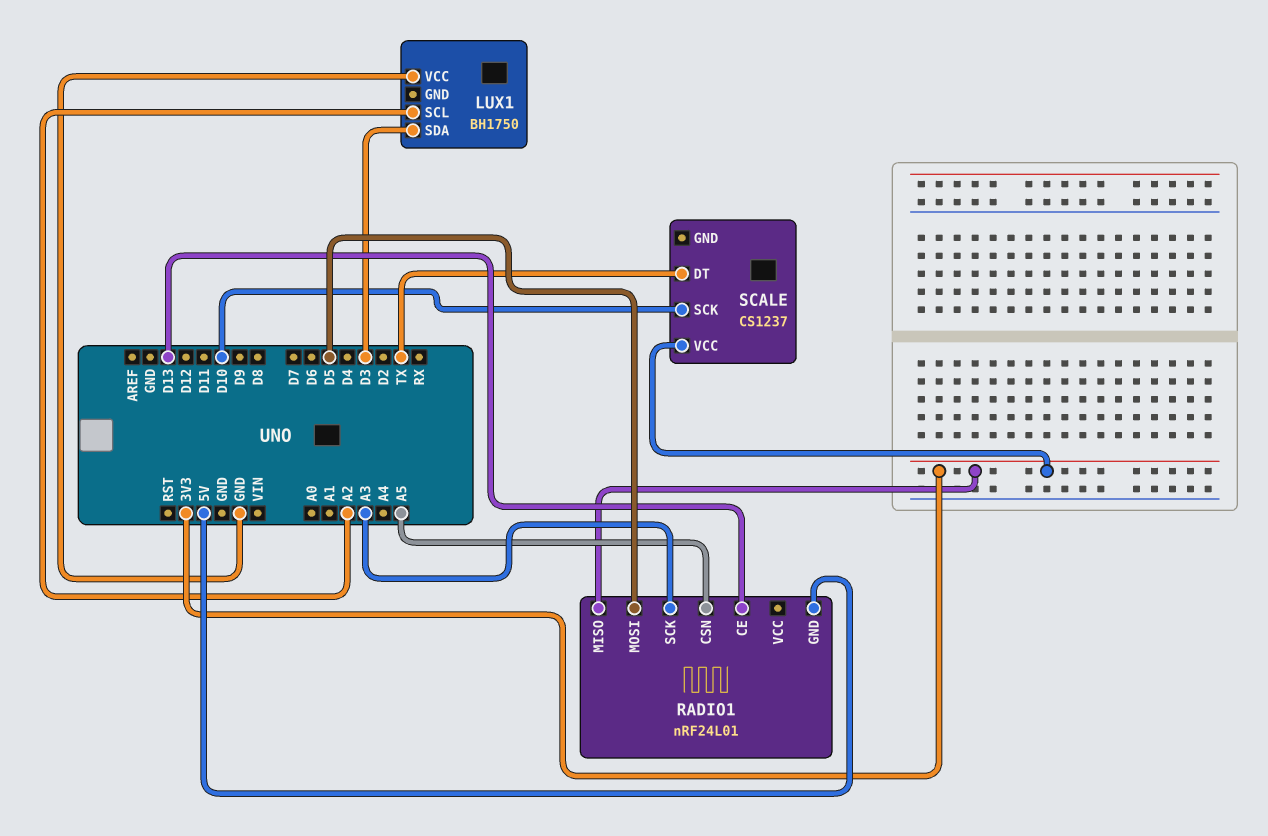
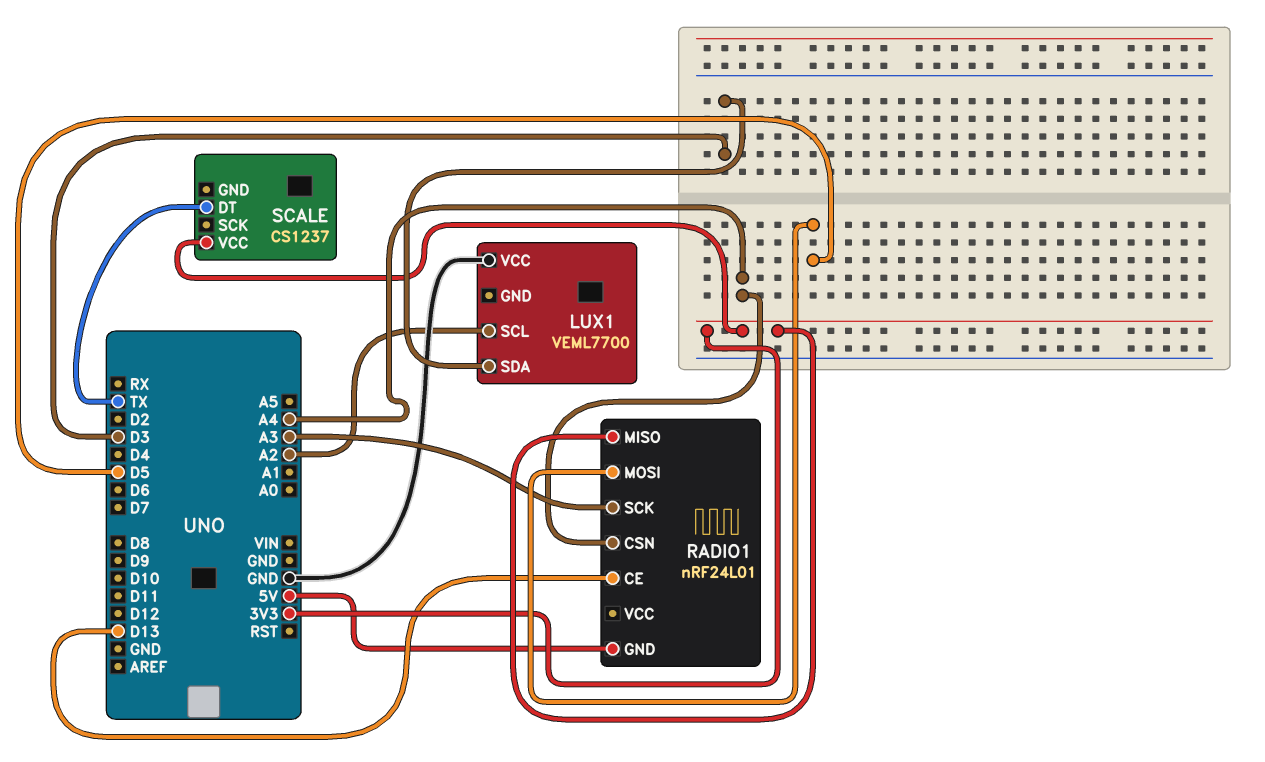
LUX1: BH1750 -> VEML7700
RADIO1 pin CSN: A5 -> A4
SCALE pin SCK: D10 -> none

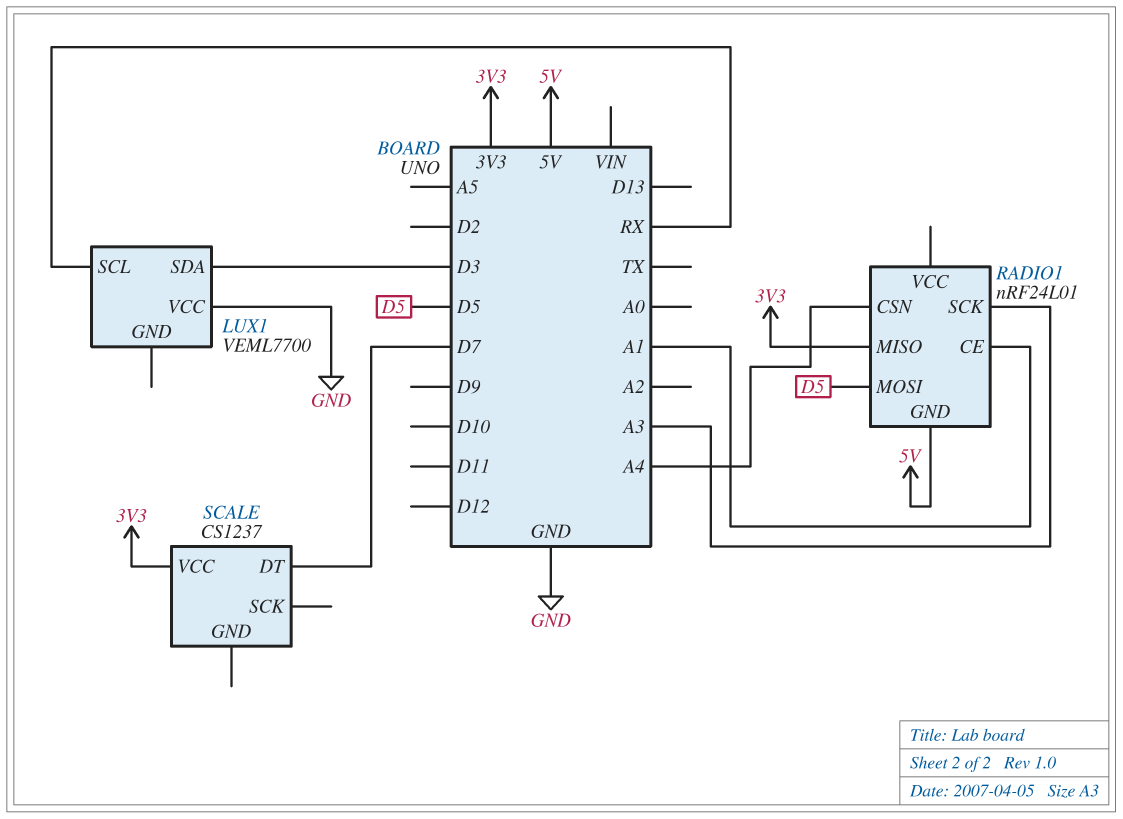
LUX1 pin SCL: A2 -> RX
RADIO1 pin CE: D13 -> A1
SCALE pin DT: TX -> D7

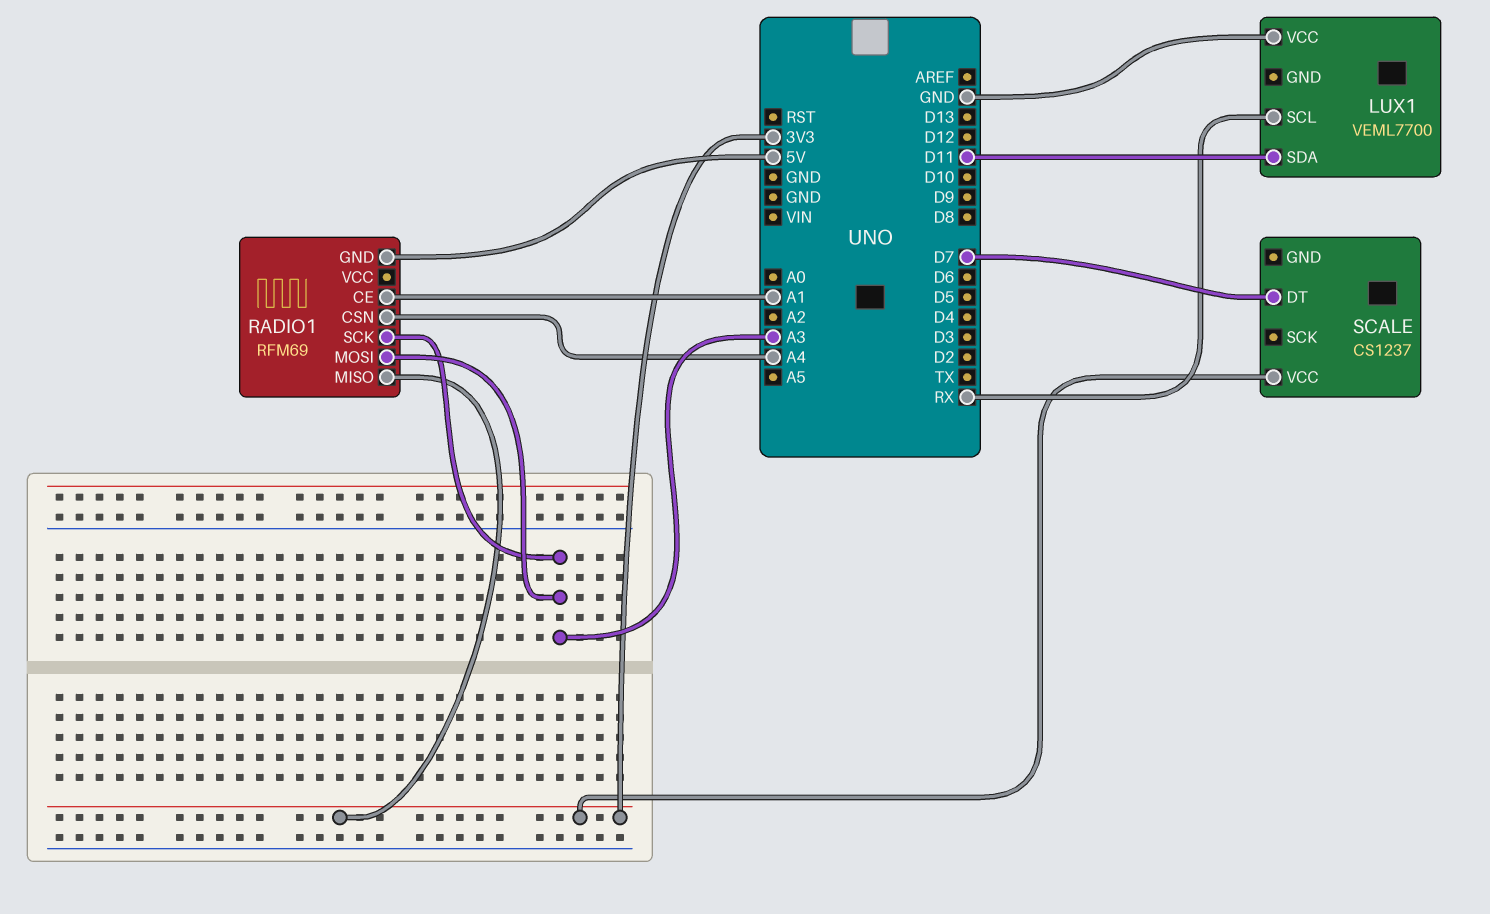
LUX1 pin SDA: D3 -> D11
RADIO1: nRF24L01 -> RFM69
RADIO1 pin MOSI: D5 -> A3

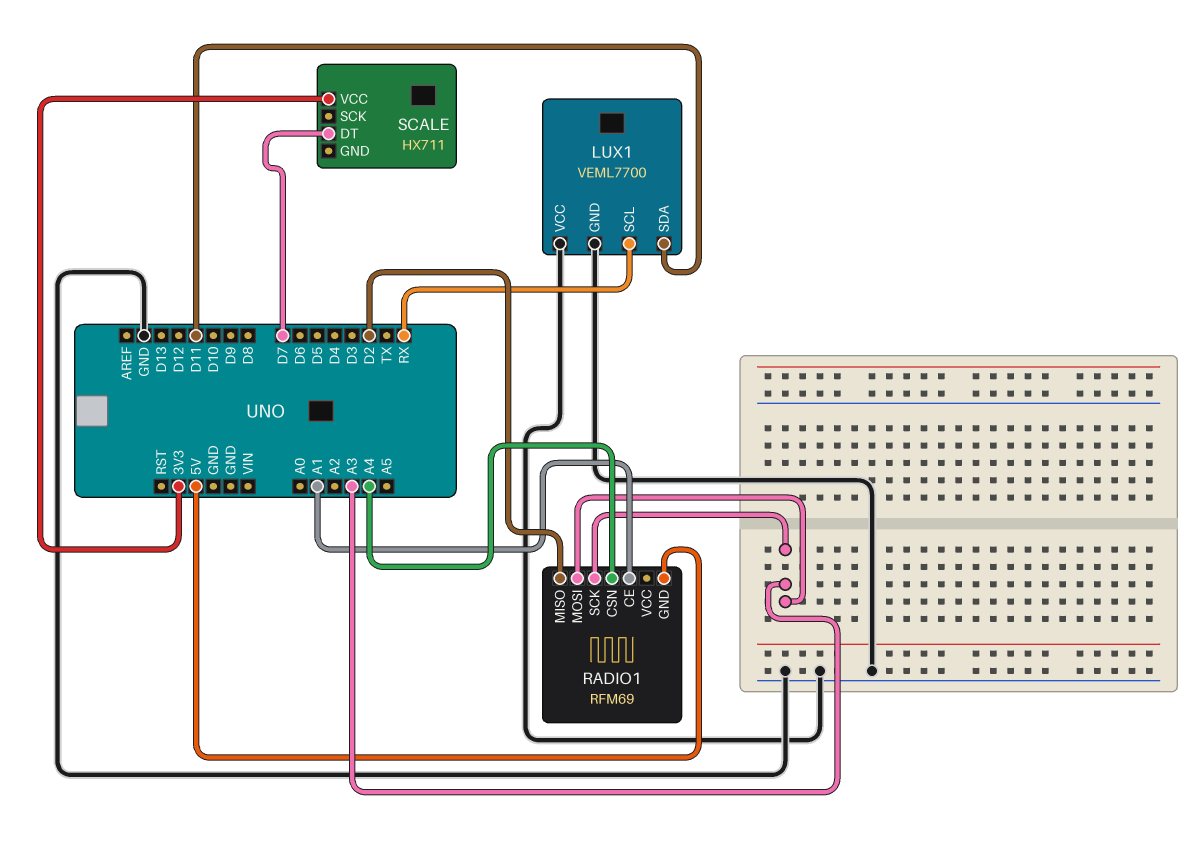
LUX1 pin GND: none -> GND
RADIO1 pin MISO: 3V3 -> D2
SCALE: CS1237 -> HX711

